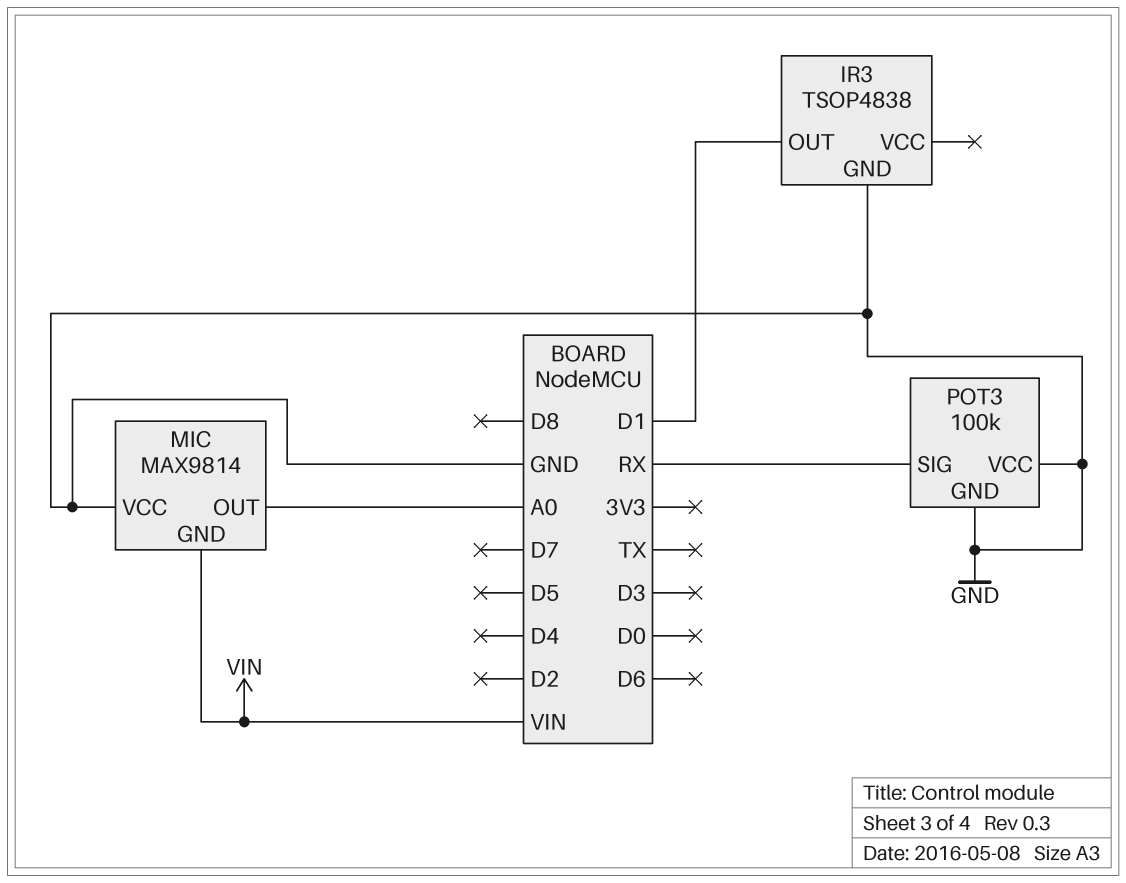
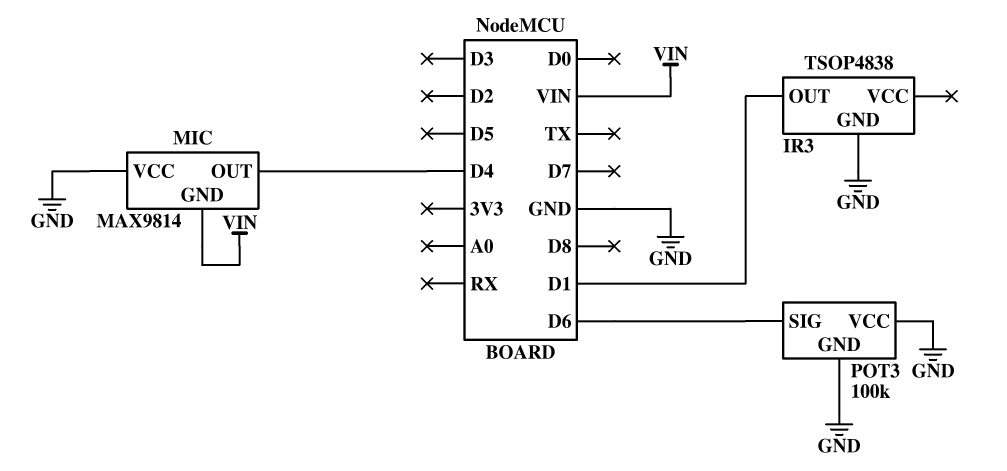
MIC pin OUT: A0 -> D4
POT3 pin SIG: RX -> D6

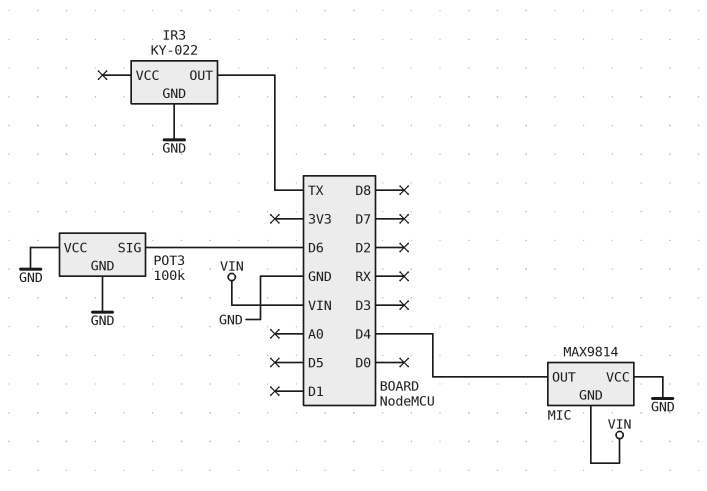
IR3: TSOP4838 -> KY-022
IR3 pin OUT: D1 -> TX

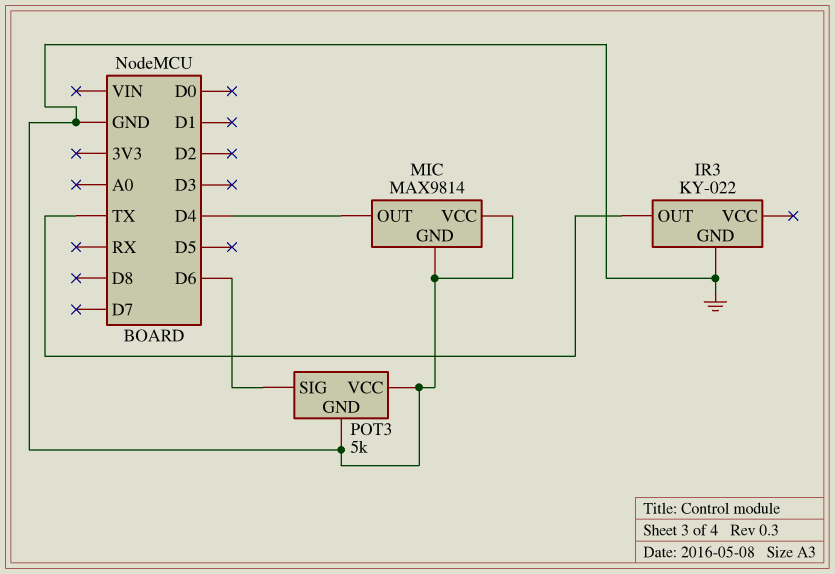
MIC pin GND: VIN -> GND
POT3: 100k -> 5k

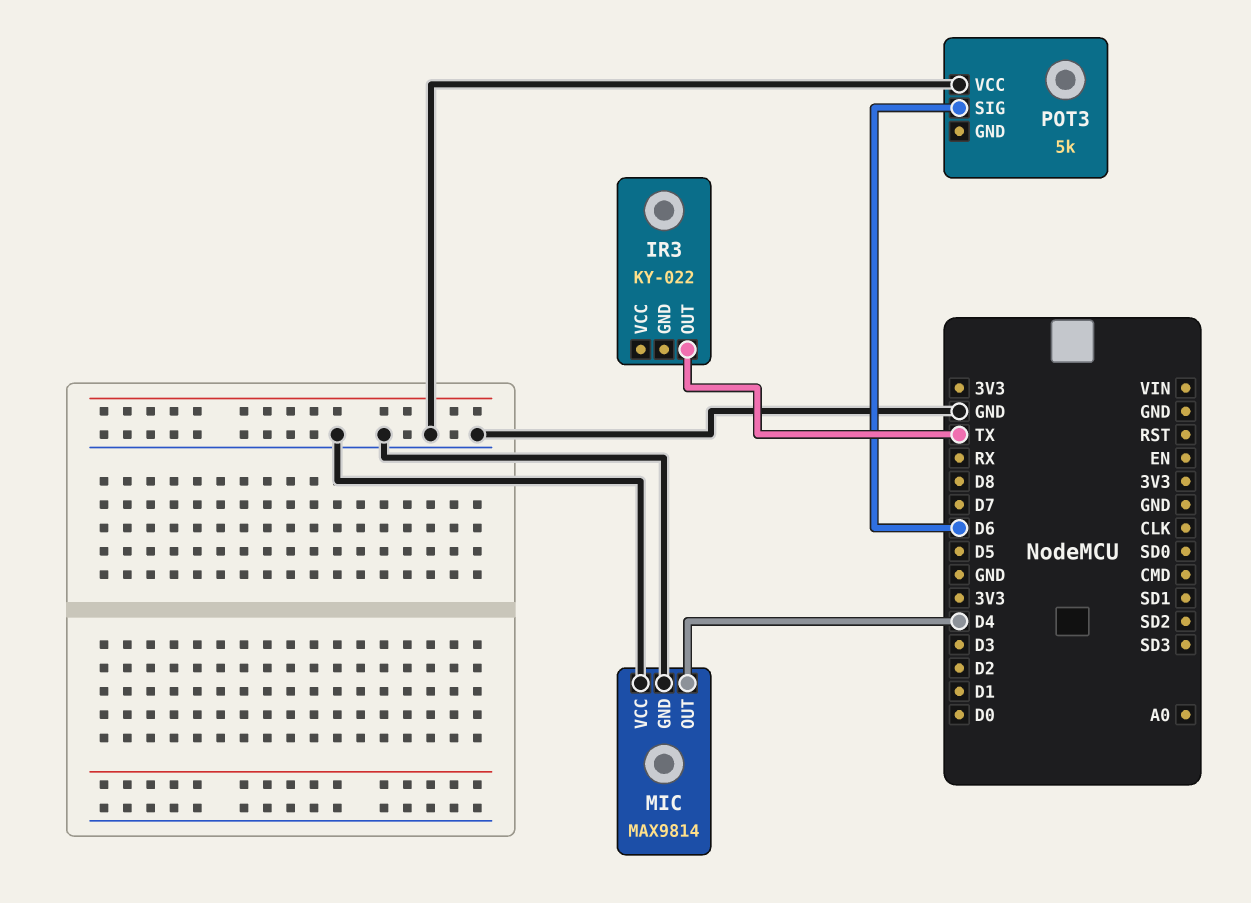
IR3 pin GND: GND -> none
POT3 pin GND: GND -> none

